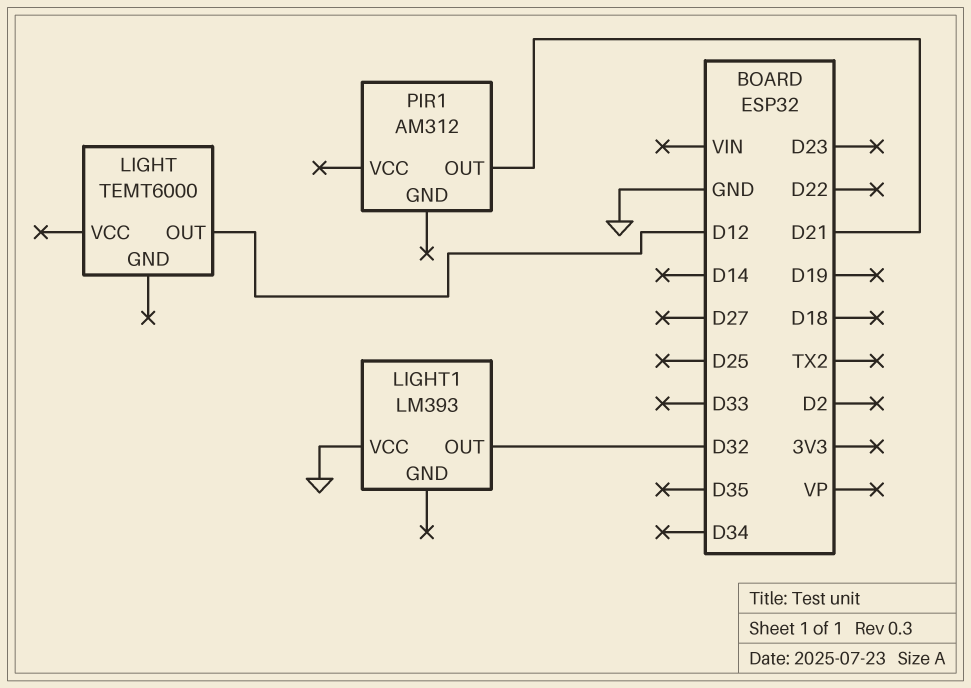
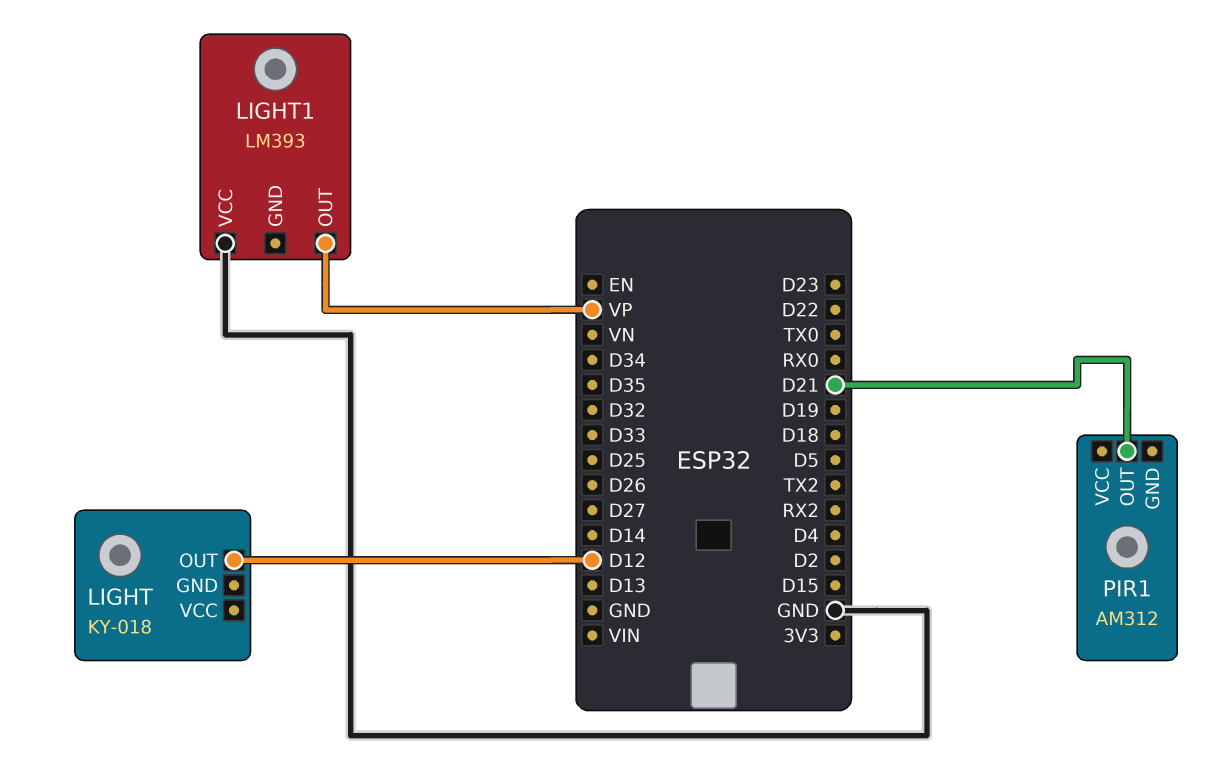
LIGHT: TEMT6000 -> KY-018
LIGHT1 pin OUT: D32 -> VP

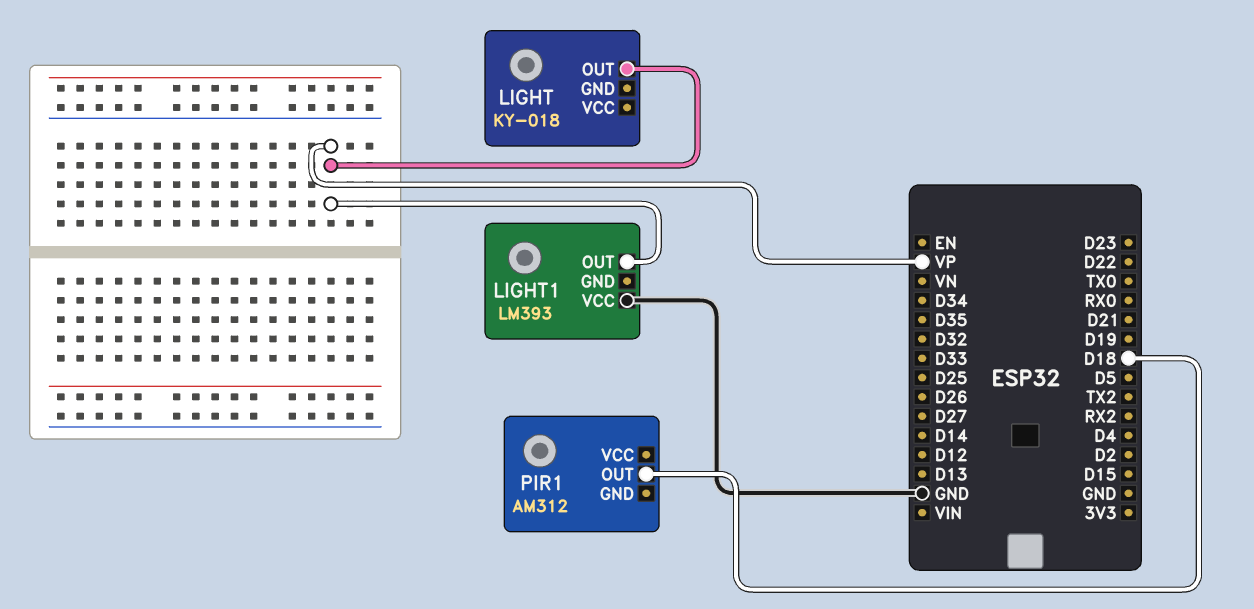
LIGHT pin OUT: D12 -> VP
PIR1 pin OUT: D21 -> D18

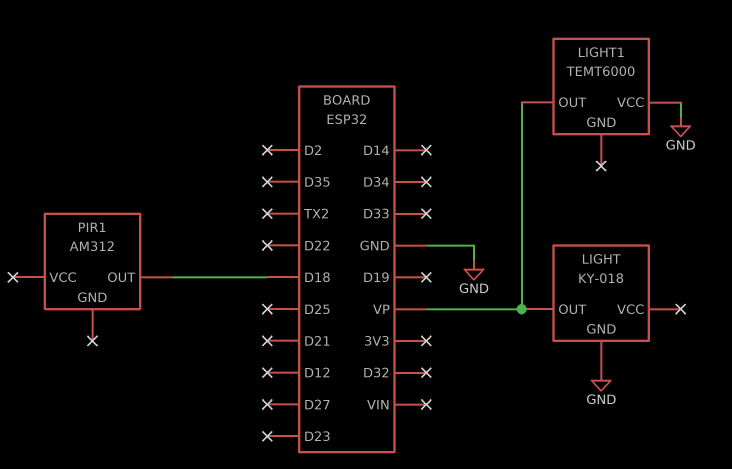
LIGHT pin GND: none -> GND
LIGHT1: LM393 -> TEMT6000

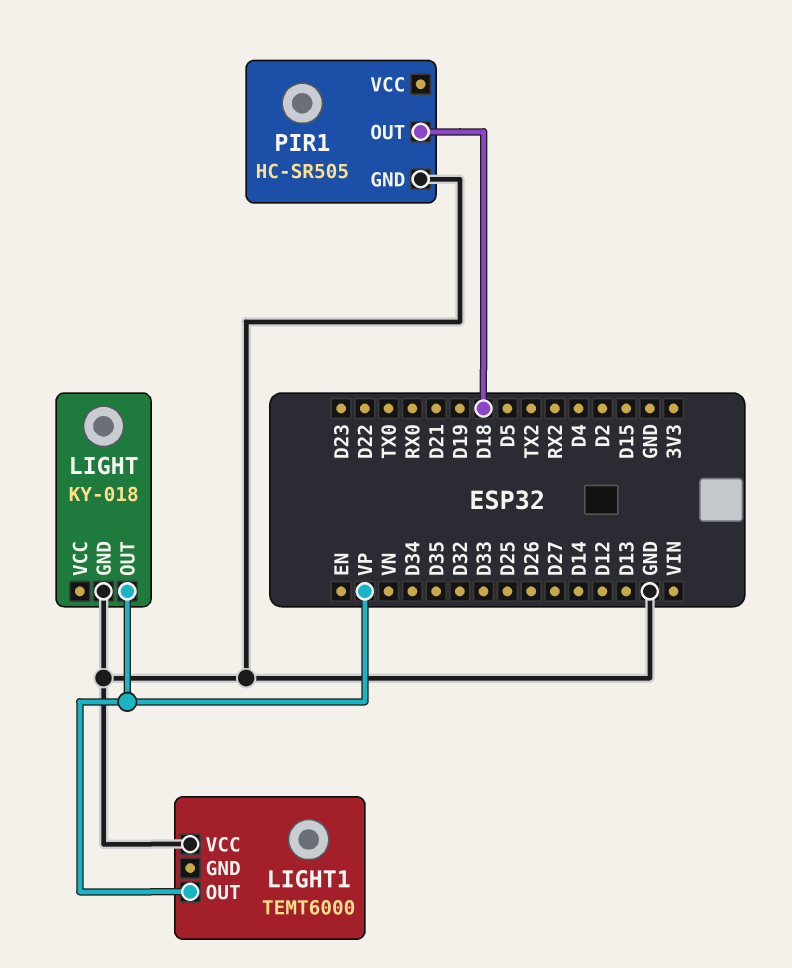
PIR1: AM312 -> HC-SR505
PIR1 pin GND: none -> GND

